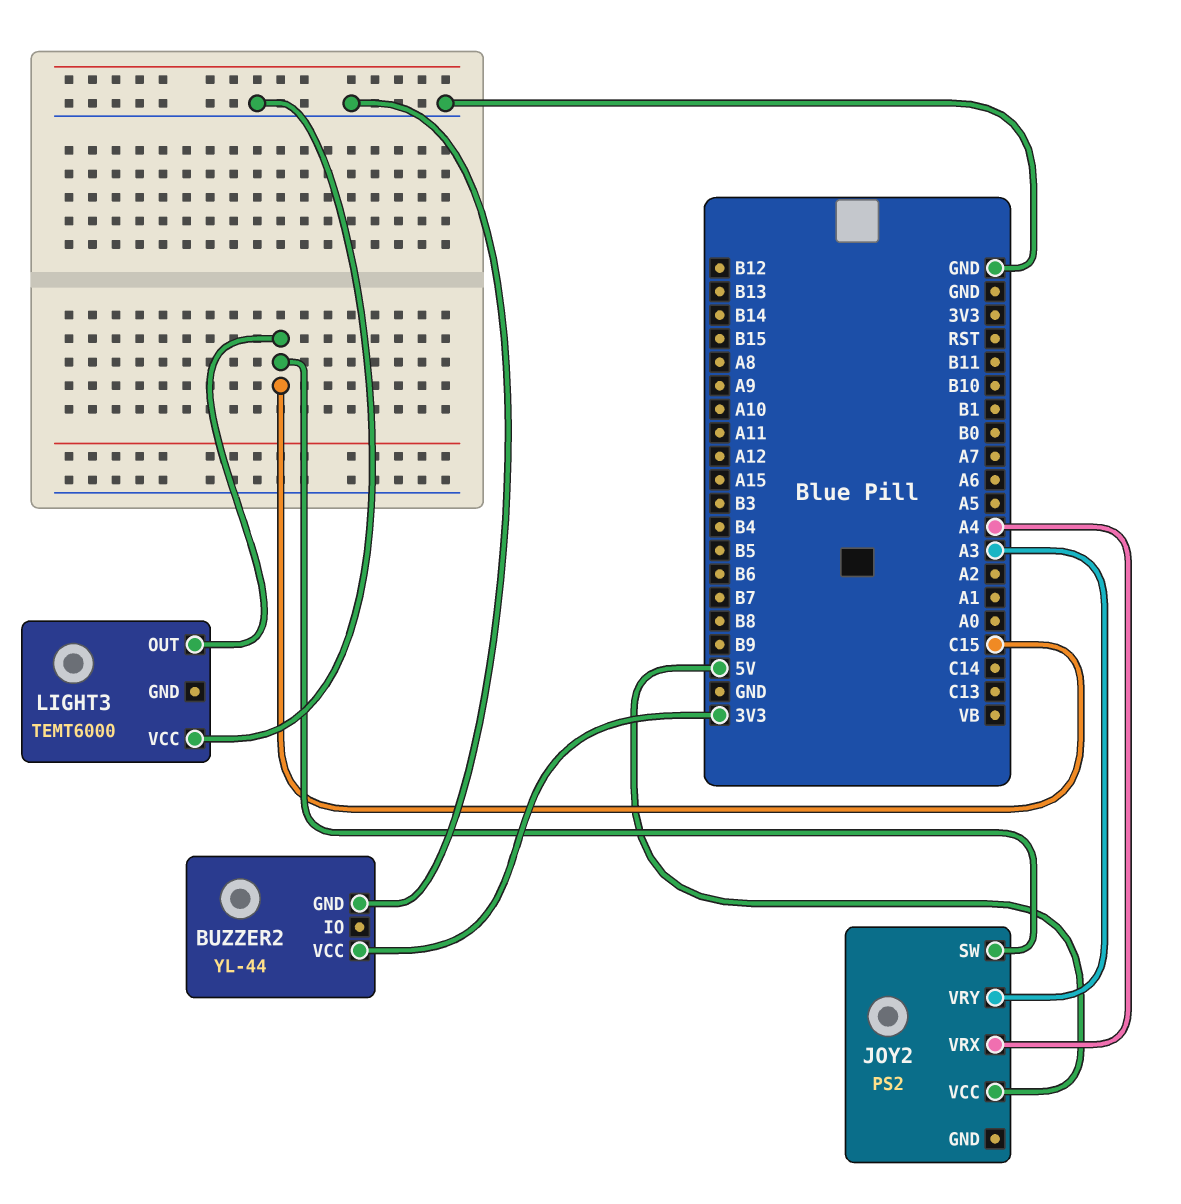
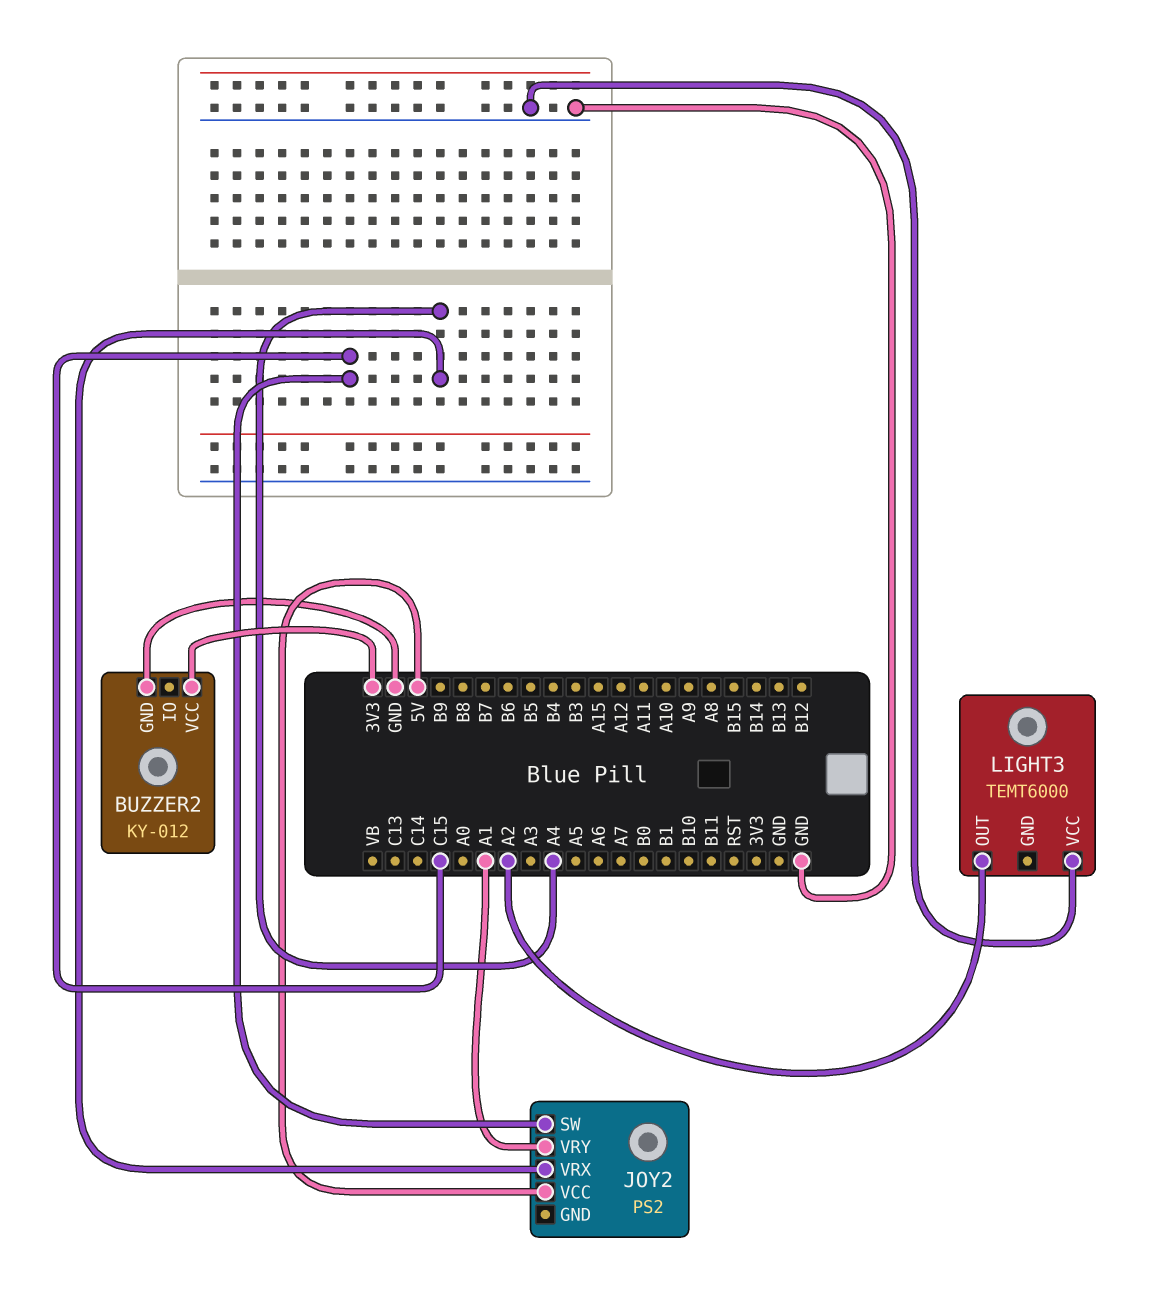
BUZZER2: YL-44 -> KY-012
JOY2 pin VRY: A3 -> A1
LIGHT3 pin OUT: C15 -> A2

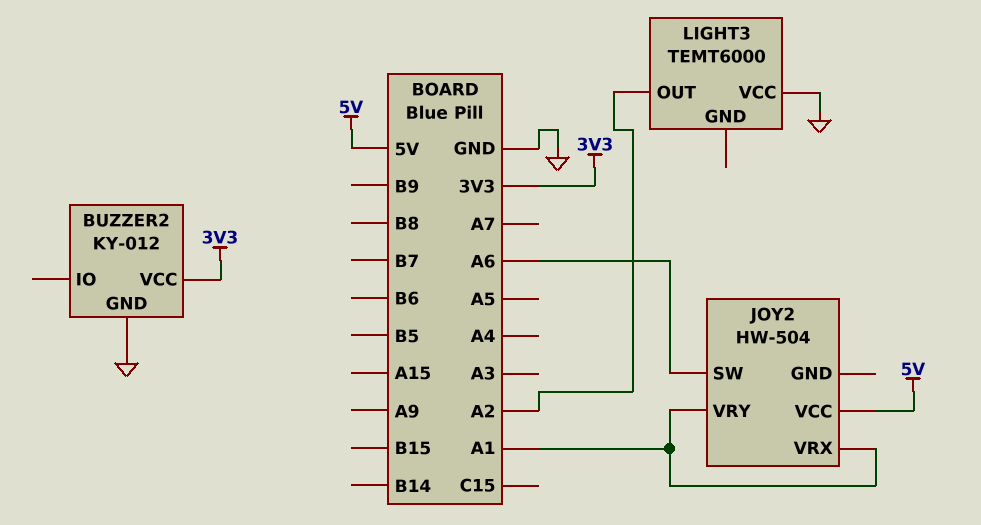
JOY2: PS2 -> HW-504
JOY2 pin SW: C15 -> A6
JOY2 pin VRX: A4 -> A1

